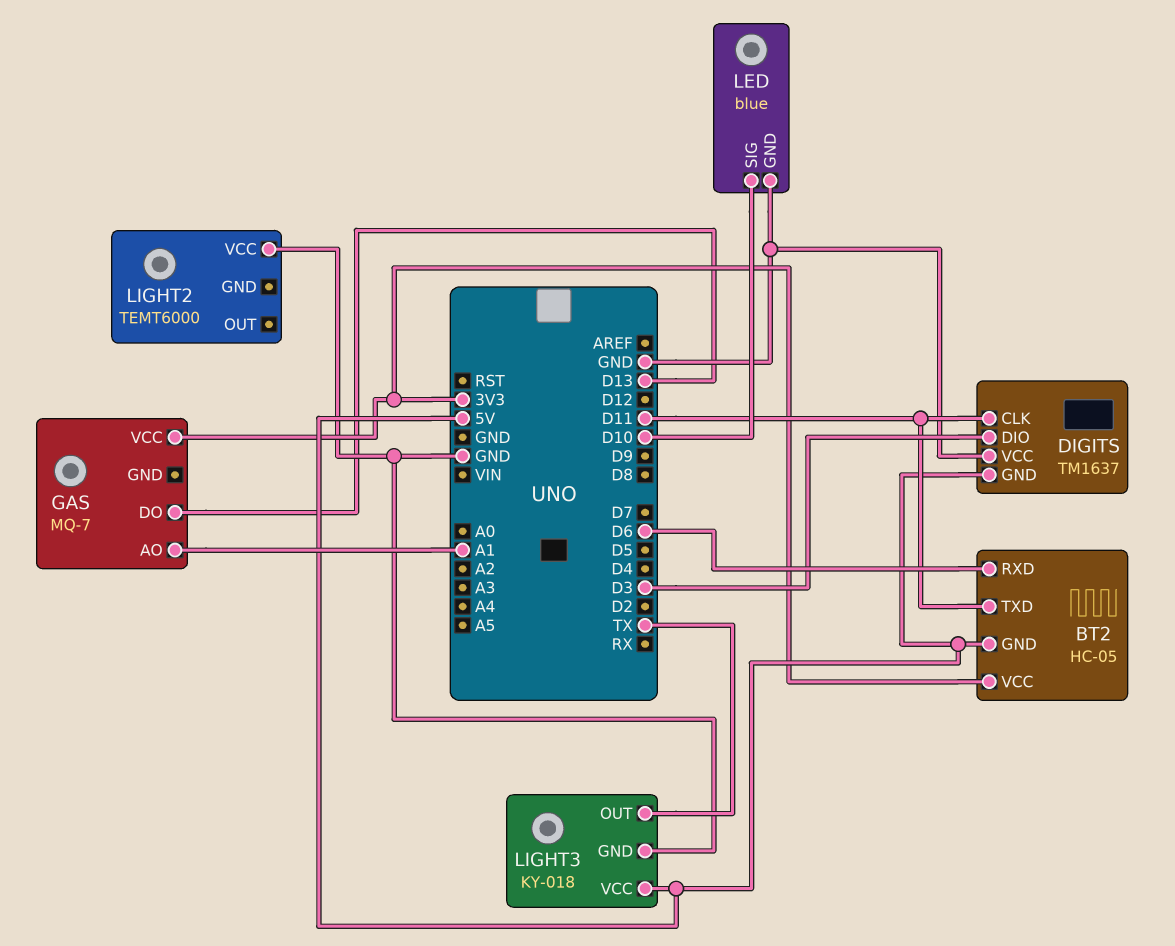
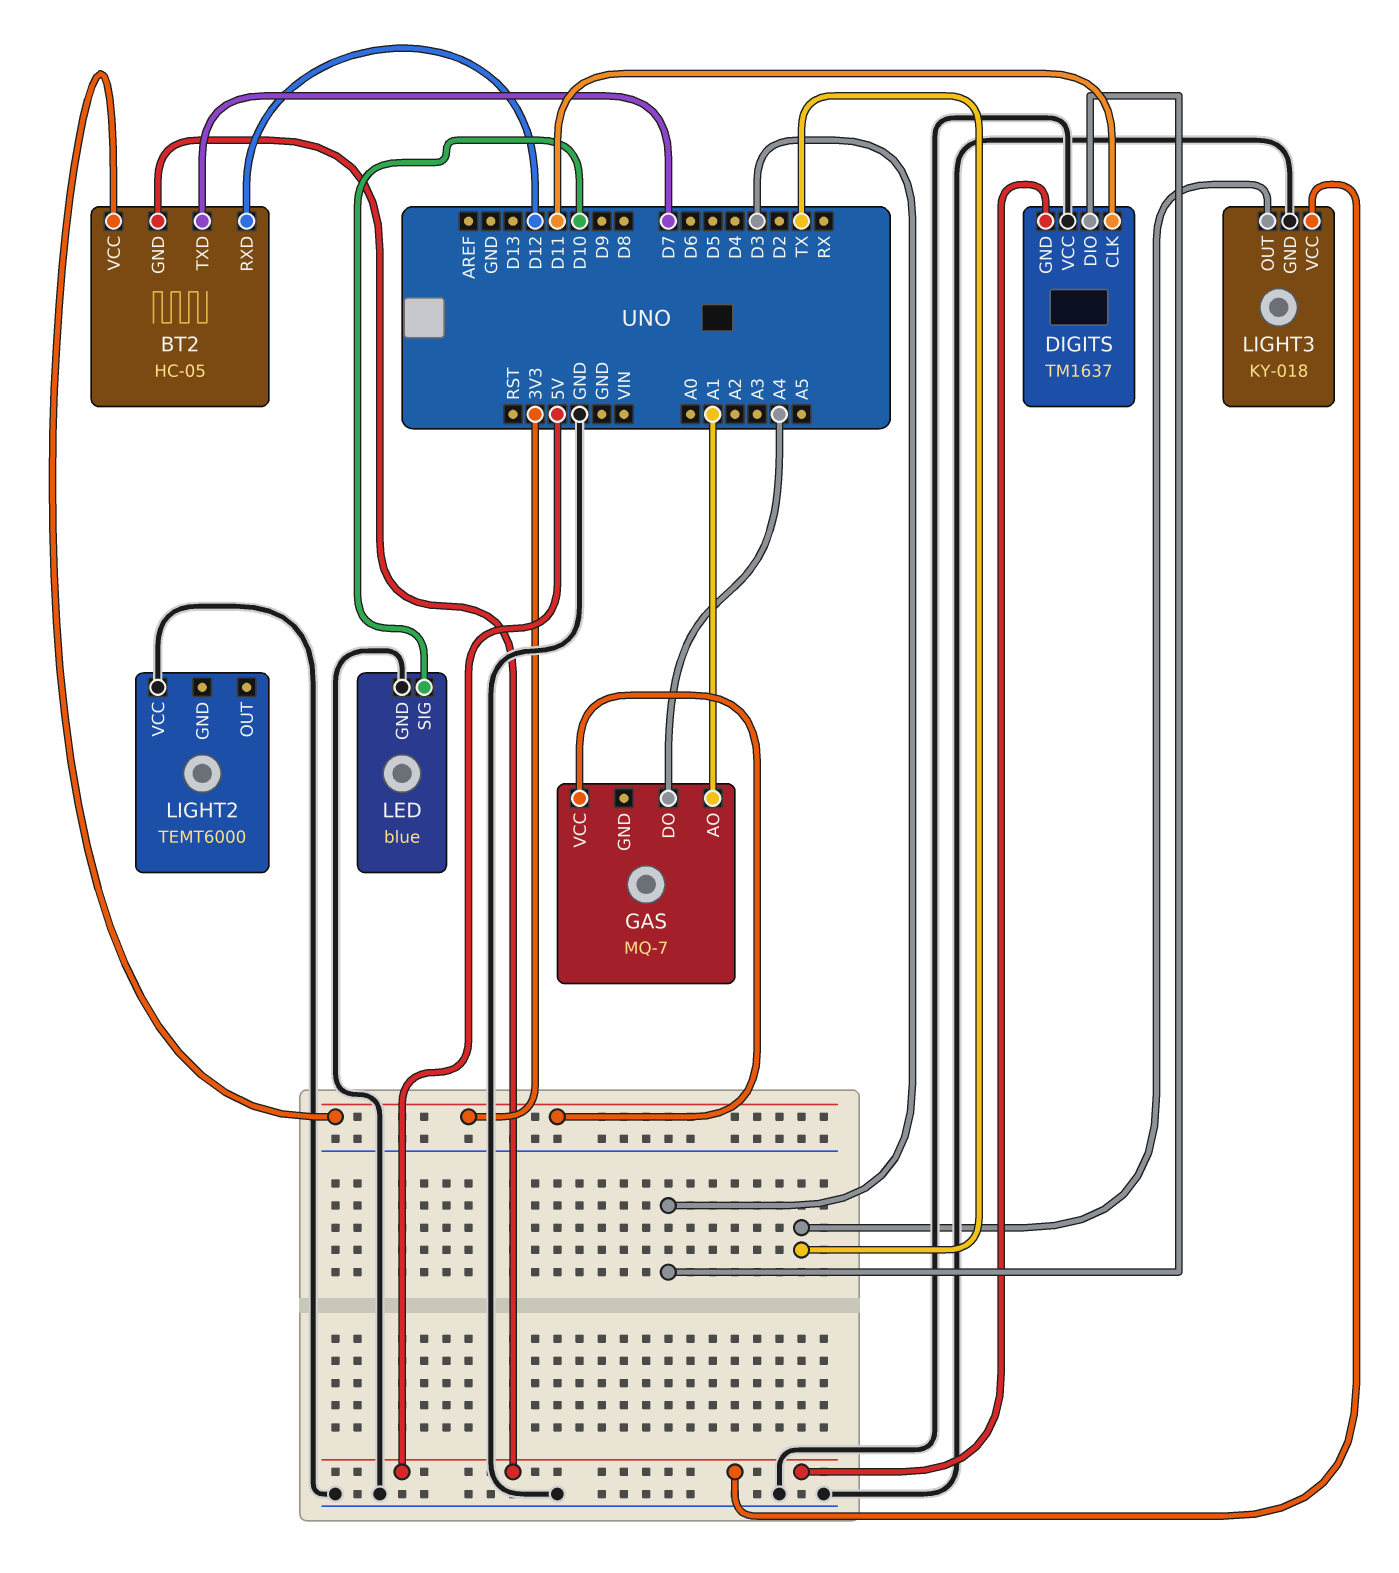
BT2 pin RXD: D6 -> D12
BT2 pin TXD: D11 -> D7
GAS pin DO: D13 -> A4

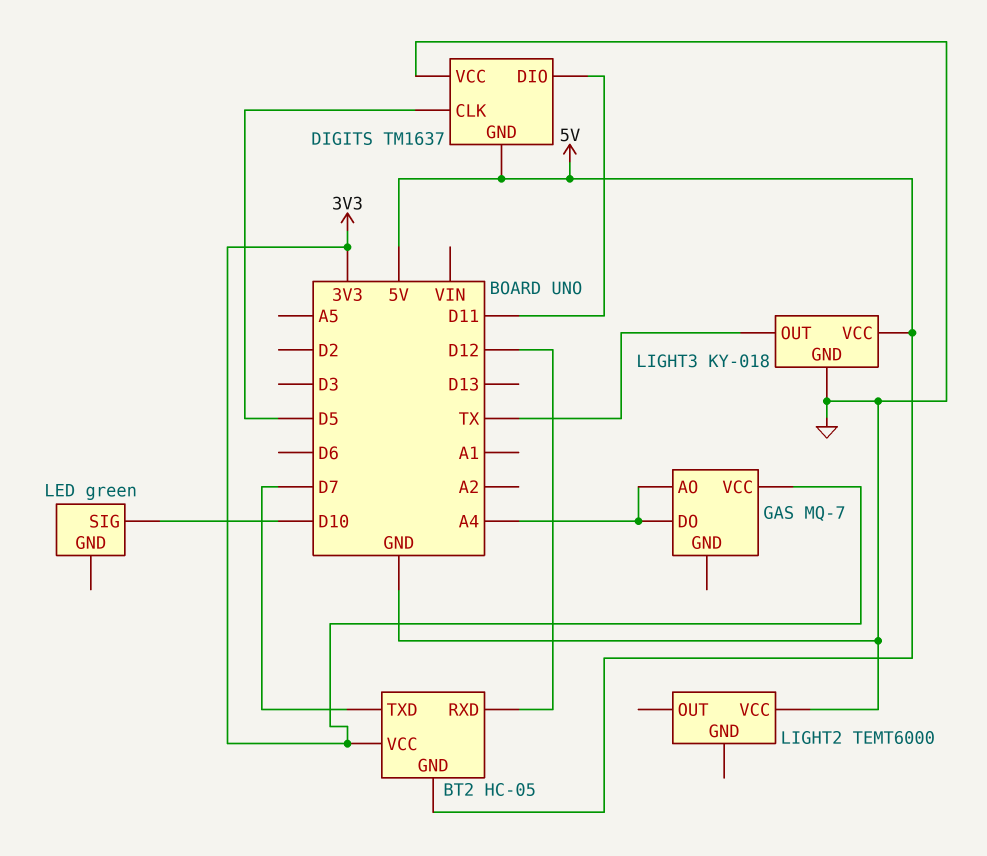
DIGITS pin CLK: D11 -> D5
DIGITS pin DIO: D3 -> D11
GAS pin AO: A1 -> A4
LED: blue -> green
LED pin GND: GND -> none

